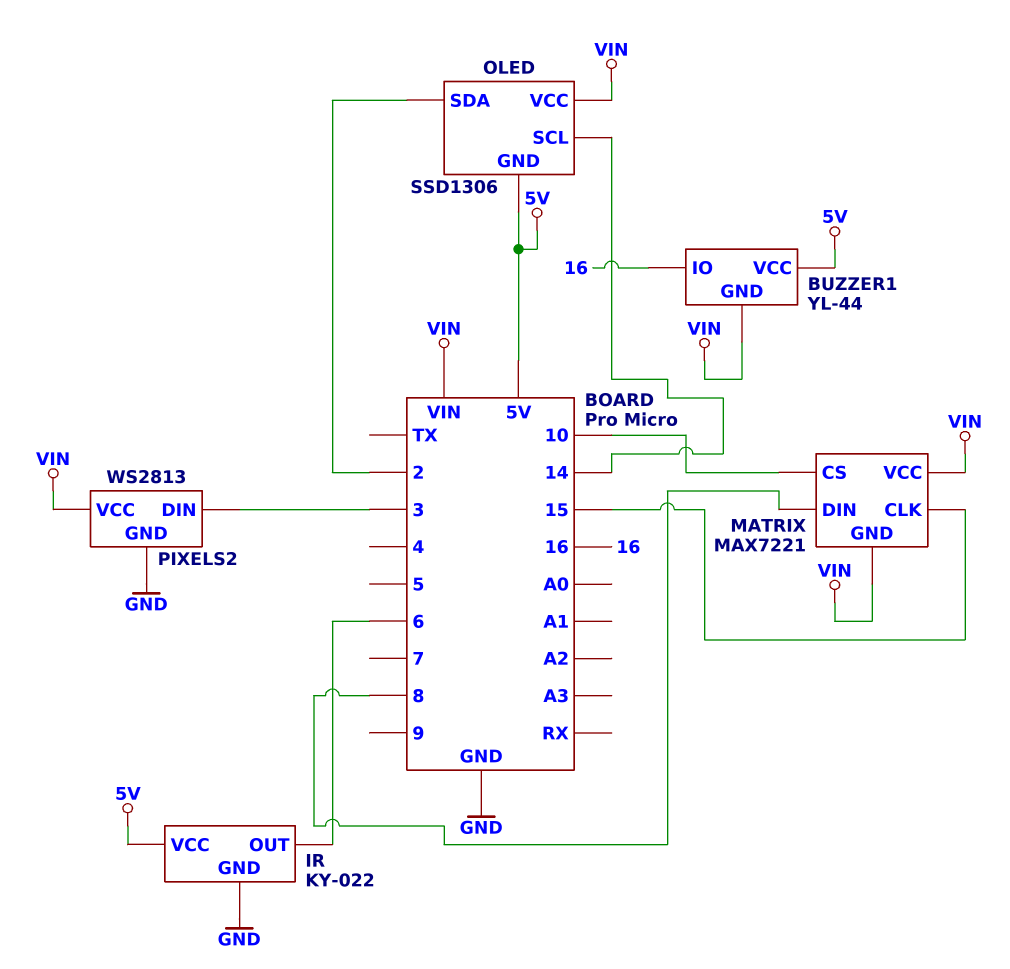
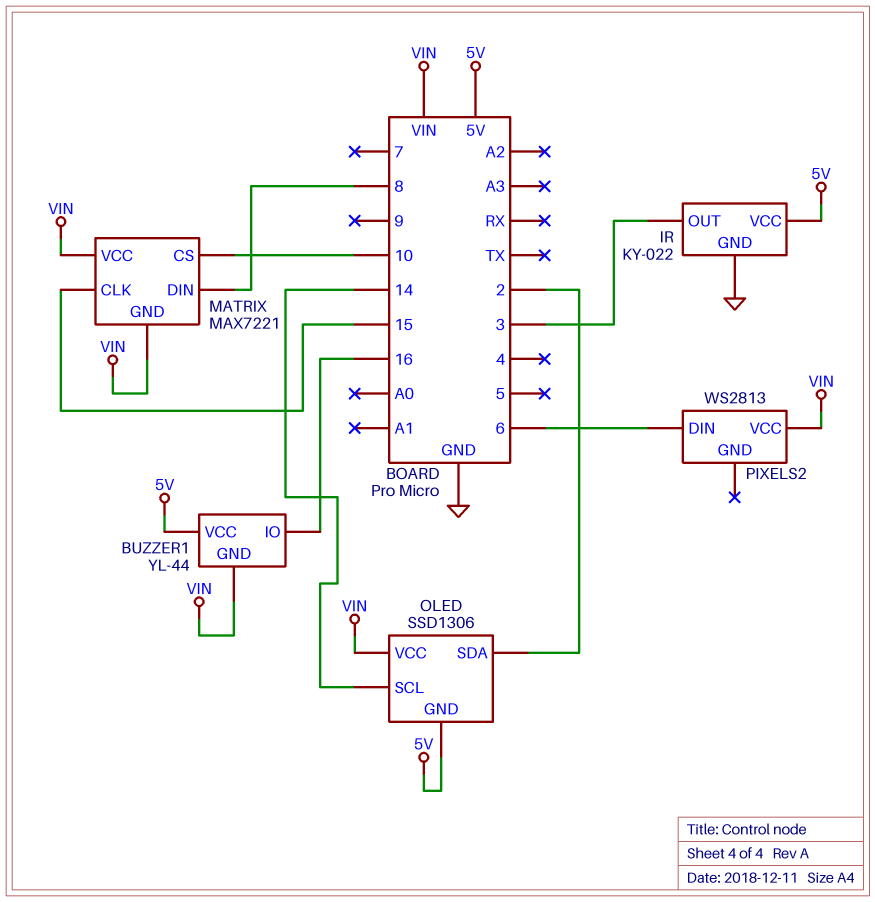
IR pin OUT: 6 -> 3
PIXELS2 pin DIN: 3 -> 6
PIXELS2 pin GND: GND -> none

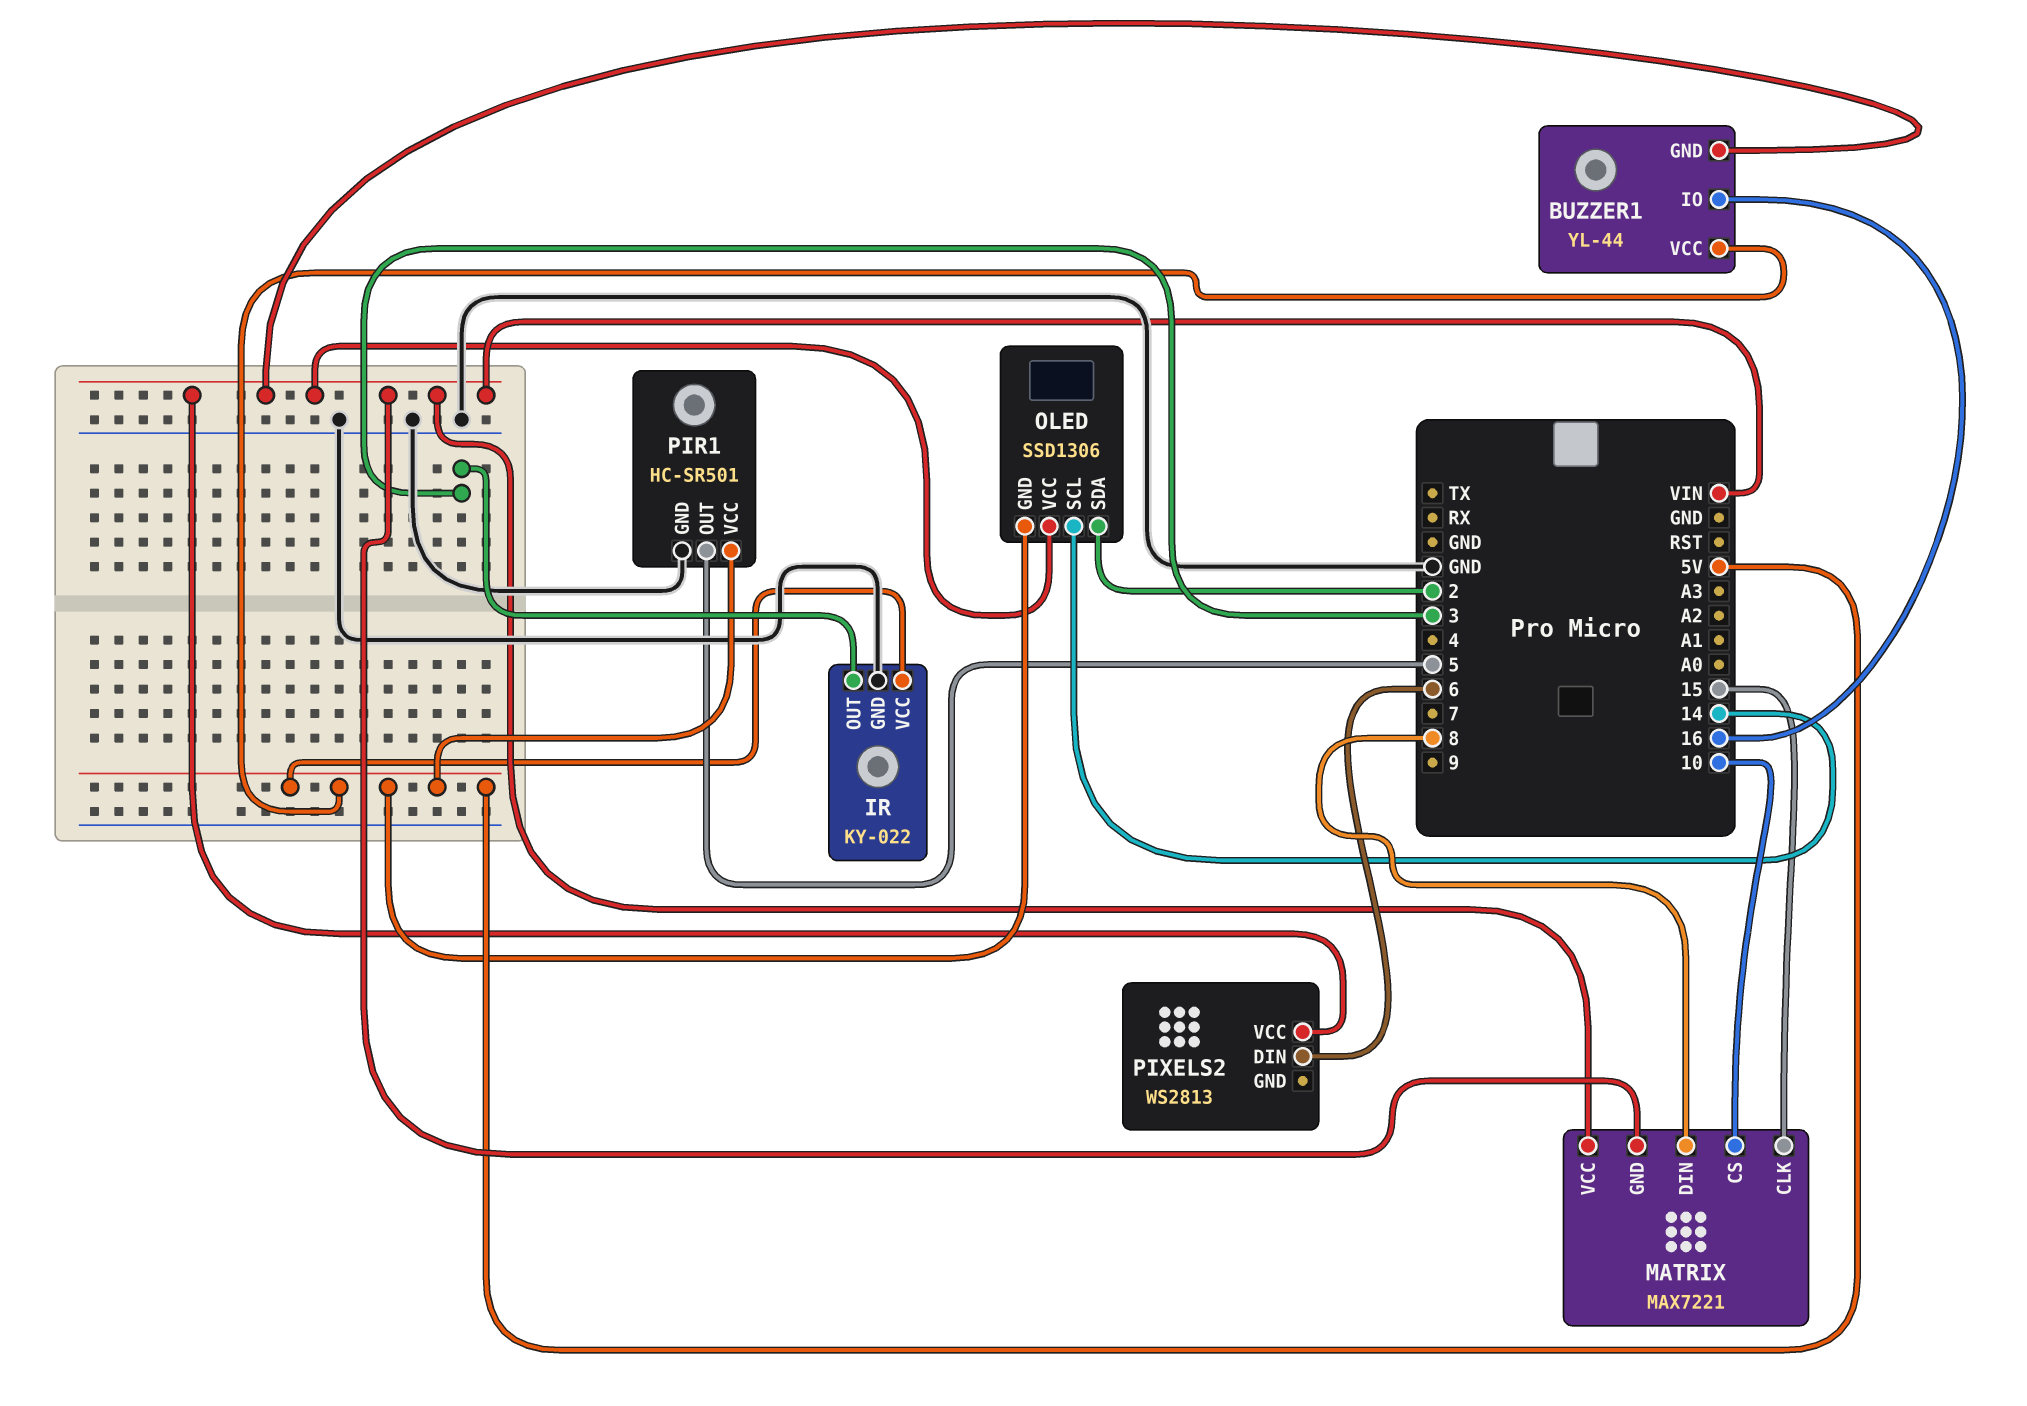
PIR1: none -> HC-SR501
PIR1 pin GND: none -> GND
PIR1 pin OUT: none -> 5
PIR1 pin VCC: none -> 5V

